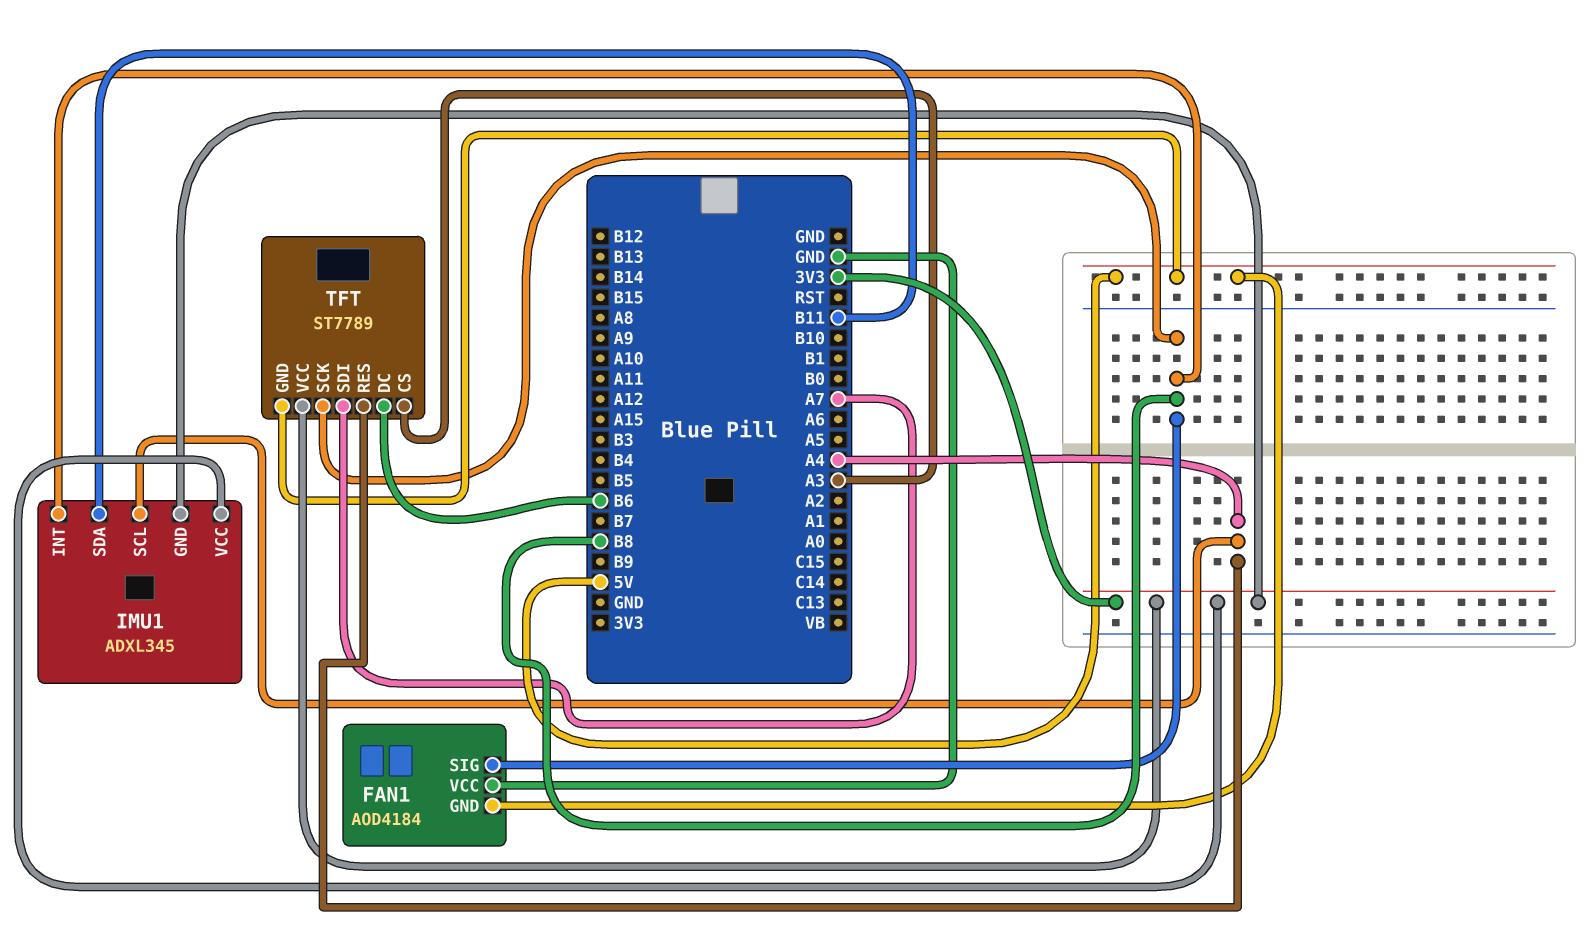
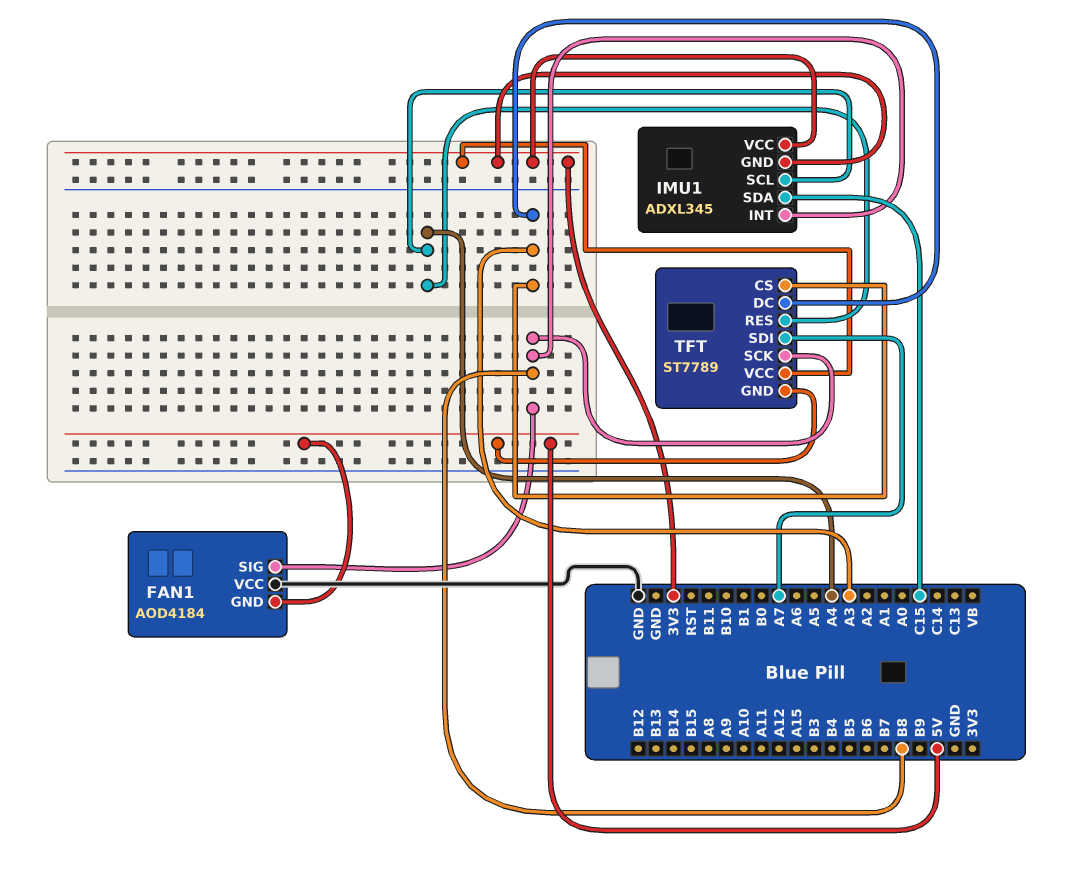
IMU1 pin SDA: B11 -> C15
TFT pin DC: B6 -> A3

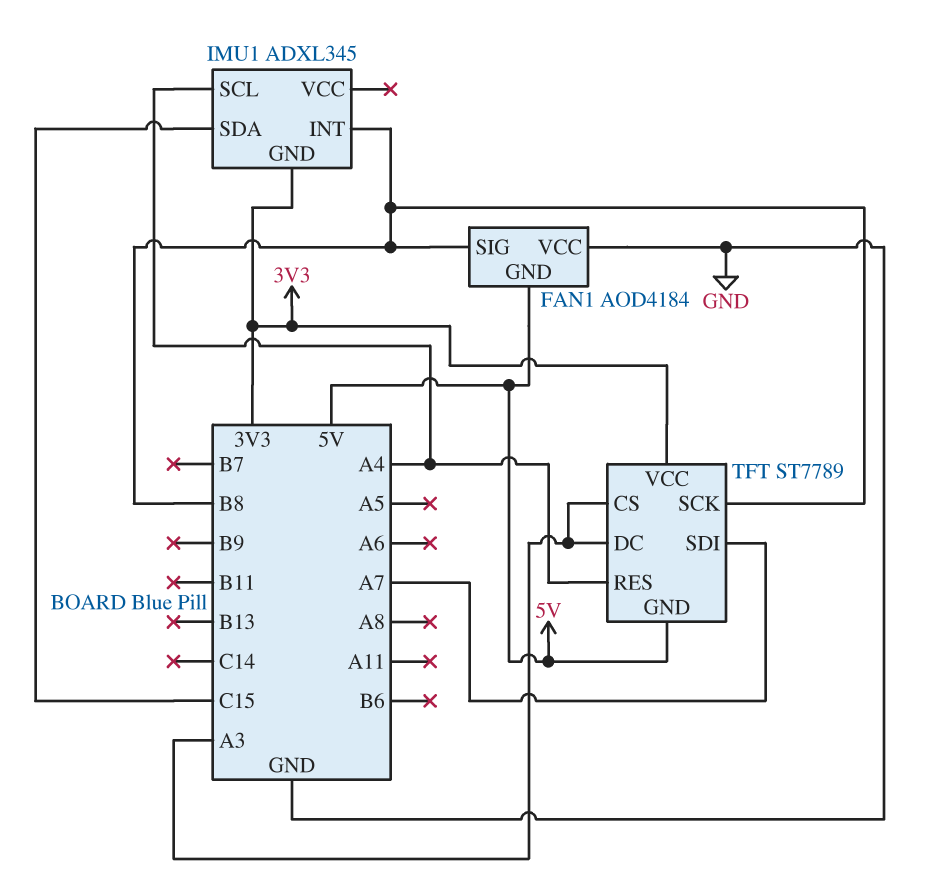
IMU1 pin VCC: 3V3 -> none

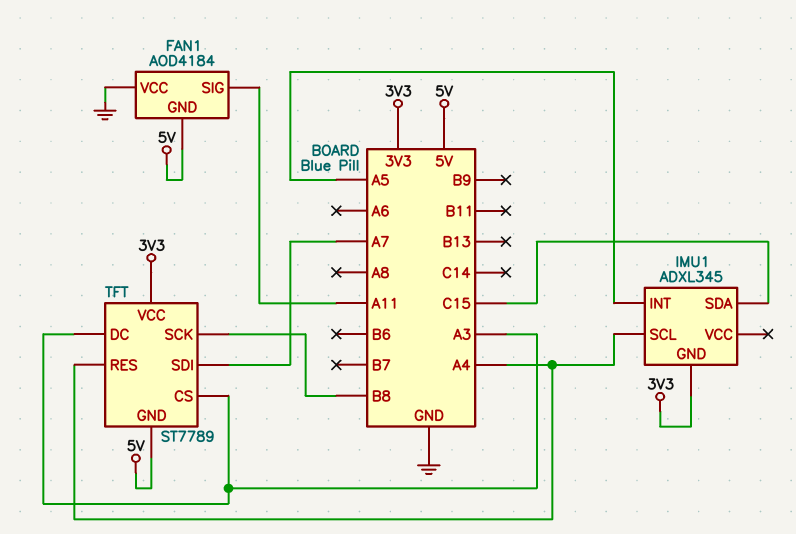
FAN1 pin SIG: B8 -> A11
IMU1 pin INT: B8 -> A5

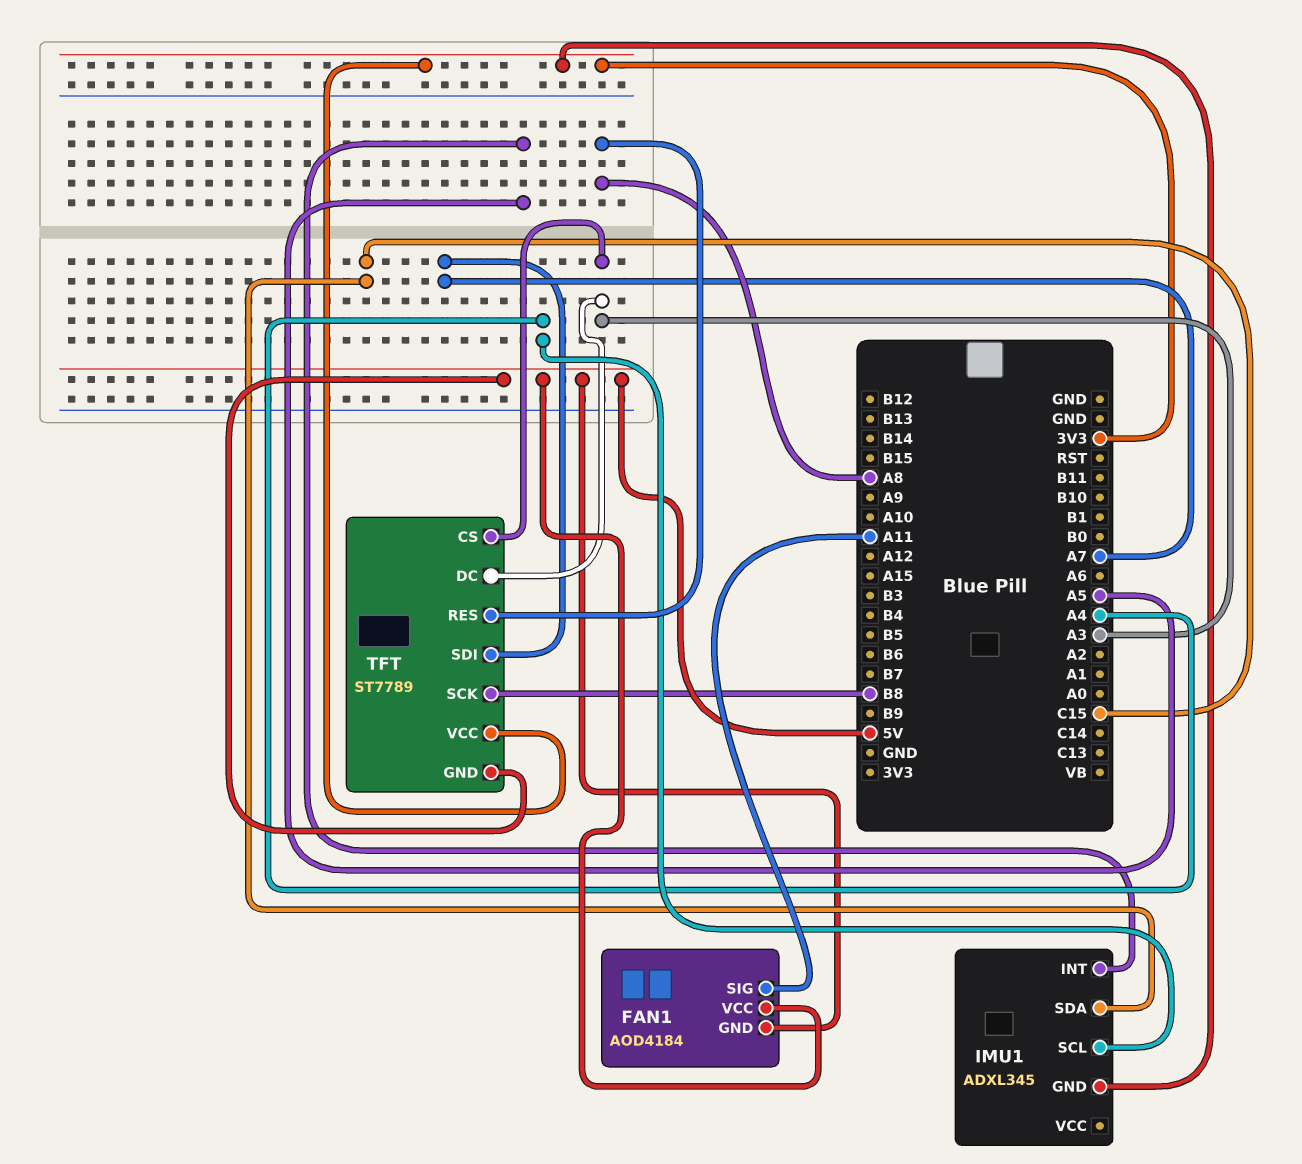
FAN1 pin VCC: GND -> 5V
TFT pin RES: A4 -> A8

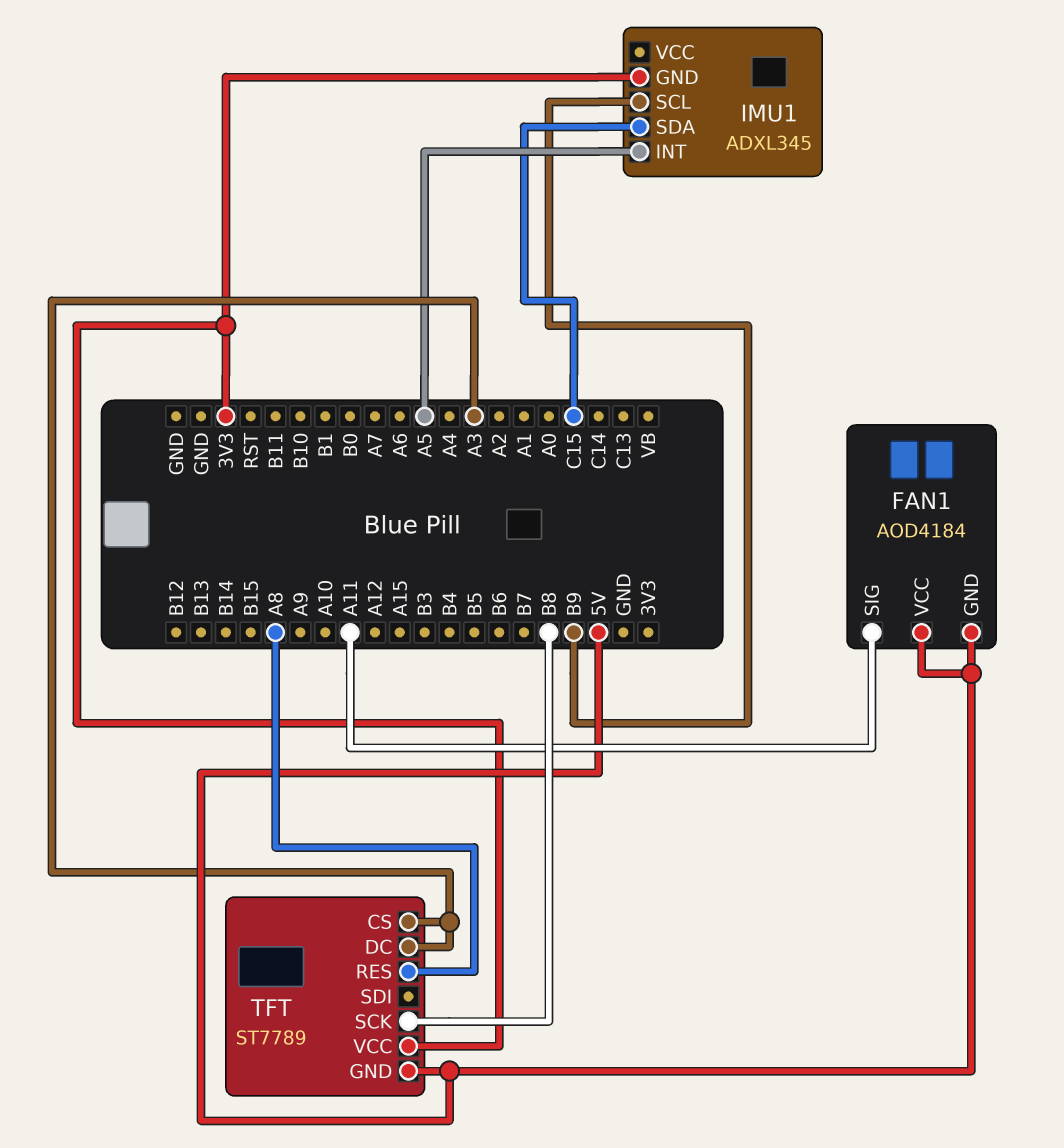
IMU1 pin SCL: A4 -> B9
TFT pin SDI: A7 -> none

